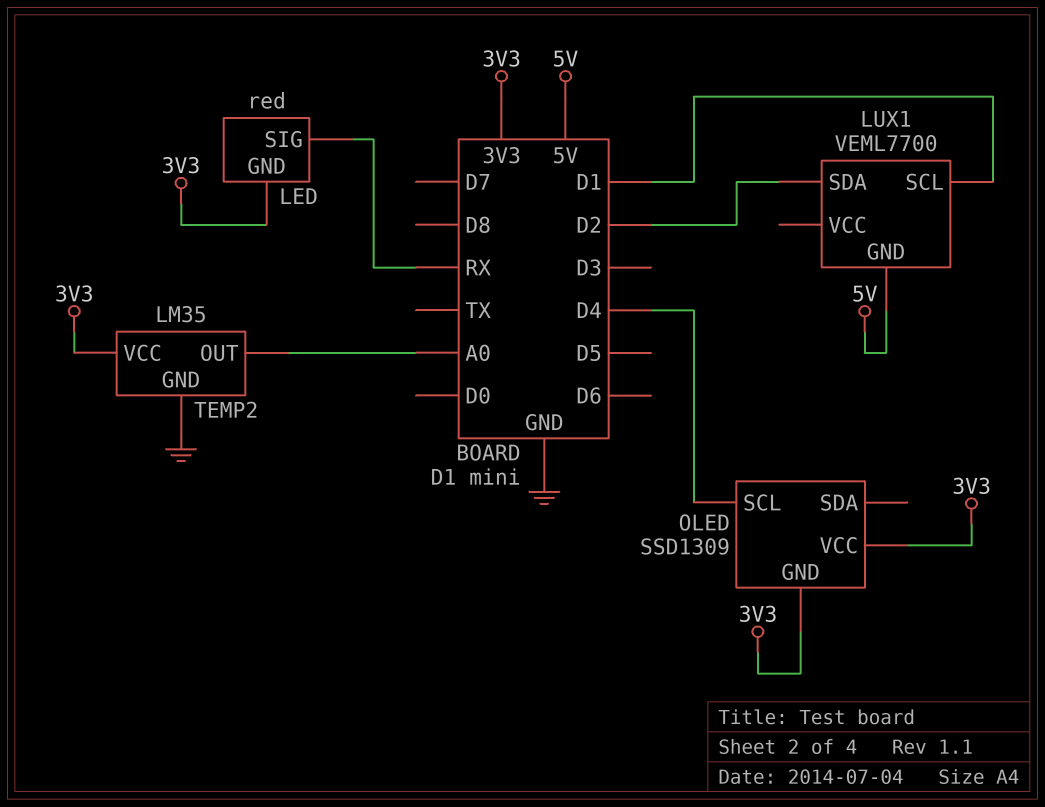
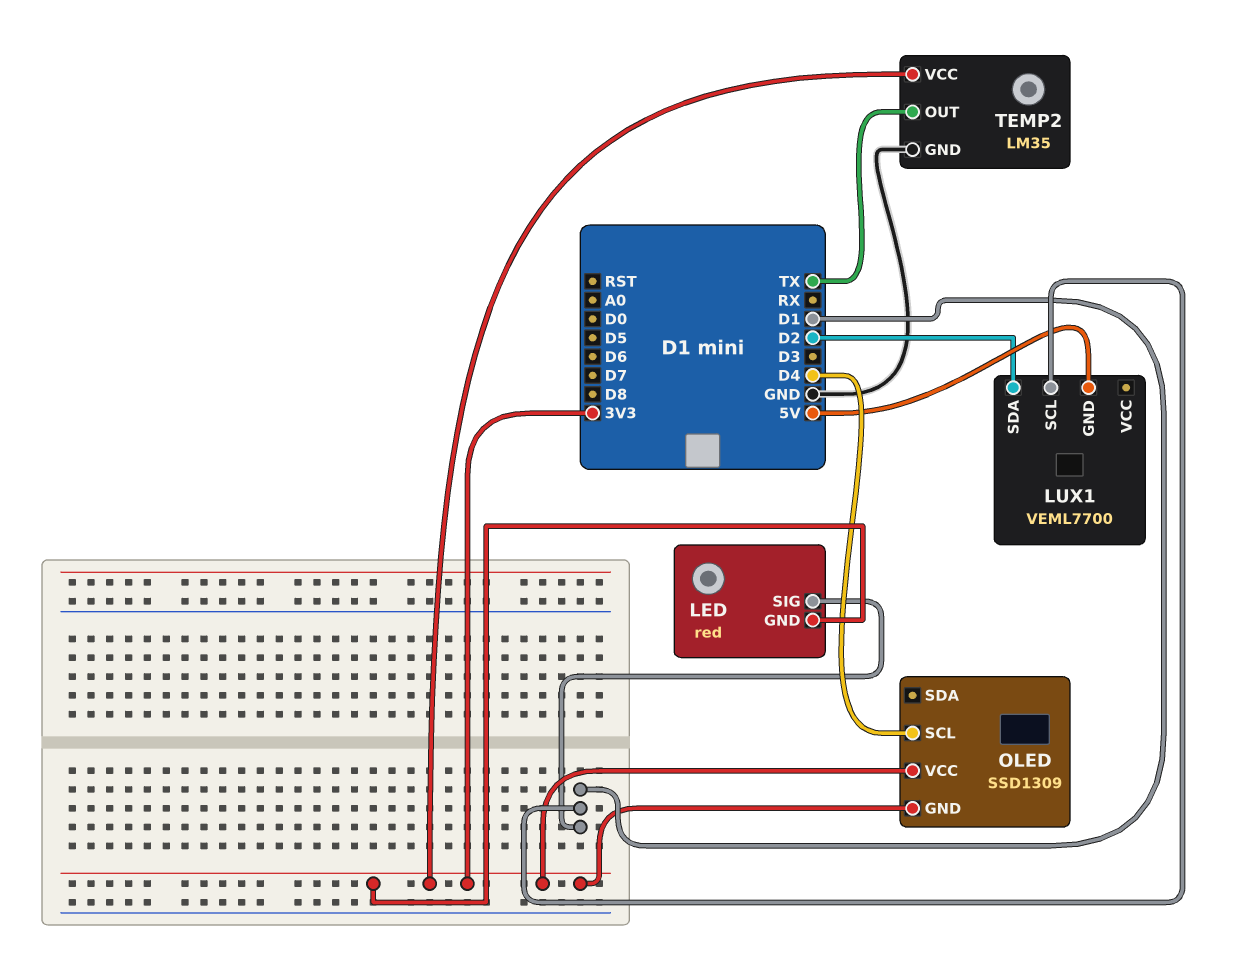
LED pin SIG: RX -> D1
TEMP2 pin OUT: A0 -> TX

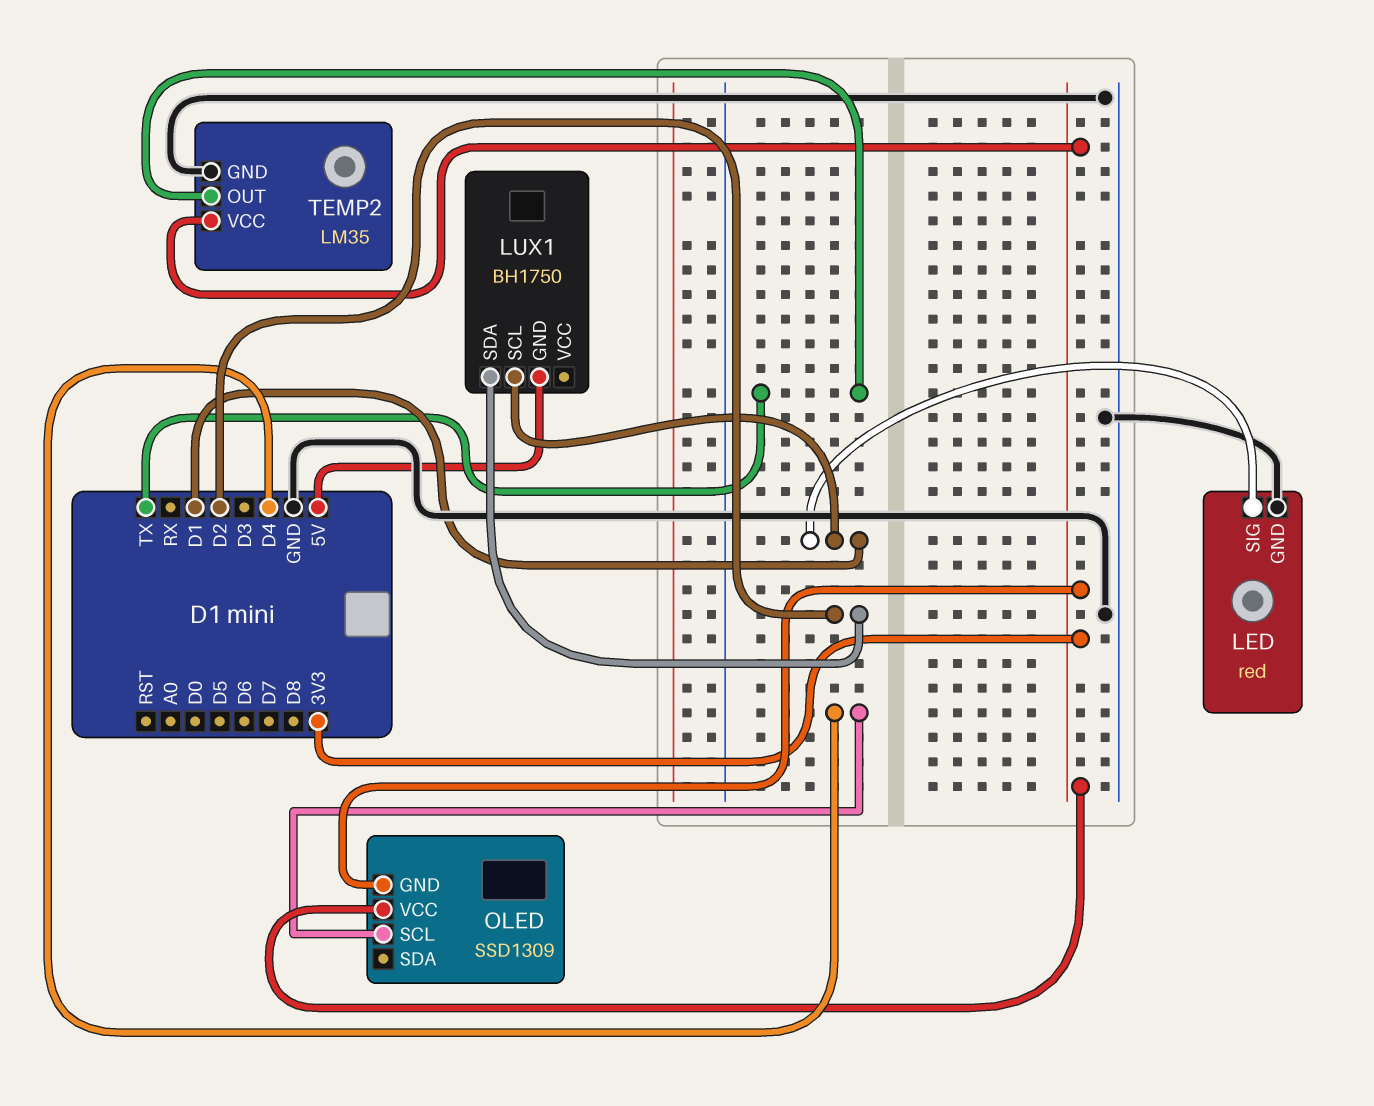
LED pin GND: 3V3 -> GND
LUX1: VEML7700 -> BH1750

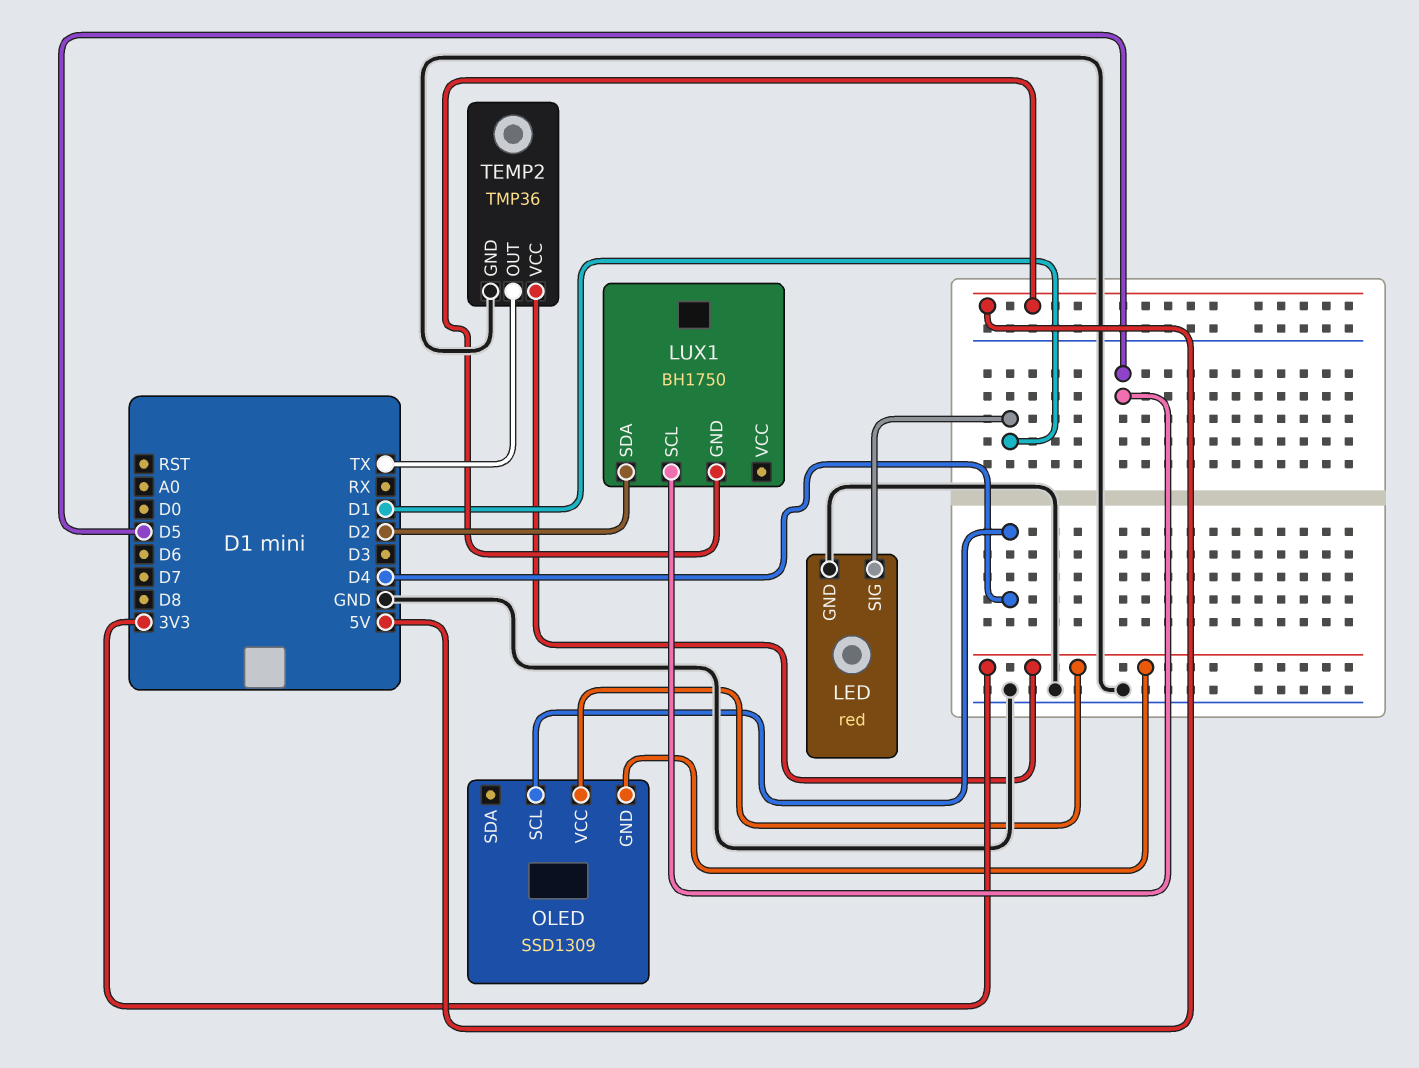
LUX1 pin SCL: D1 -> D5
TEMP2: LM35 -> TMP36

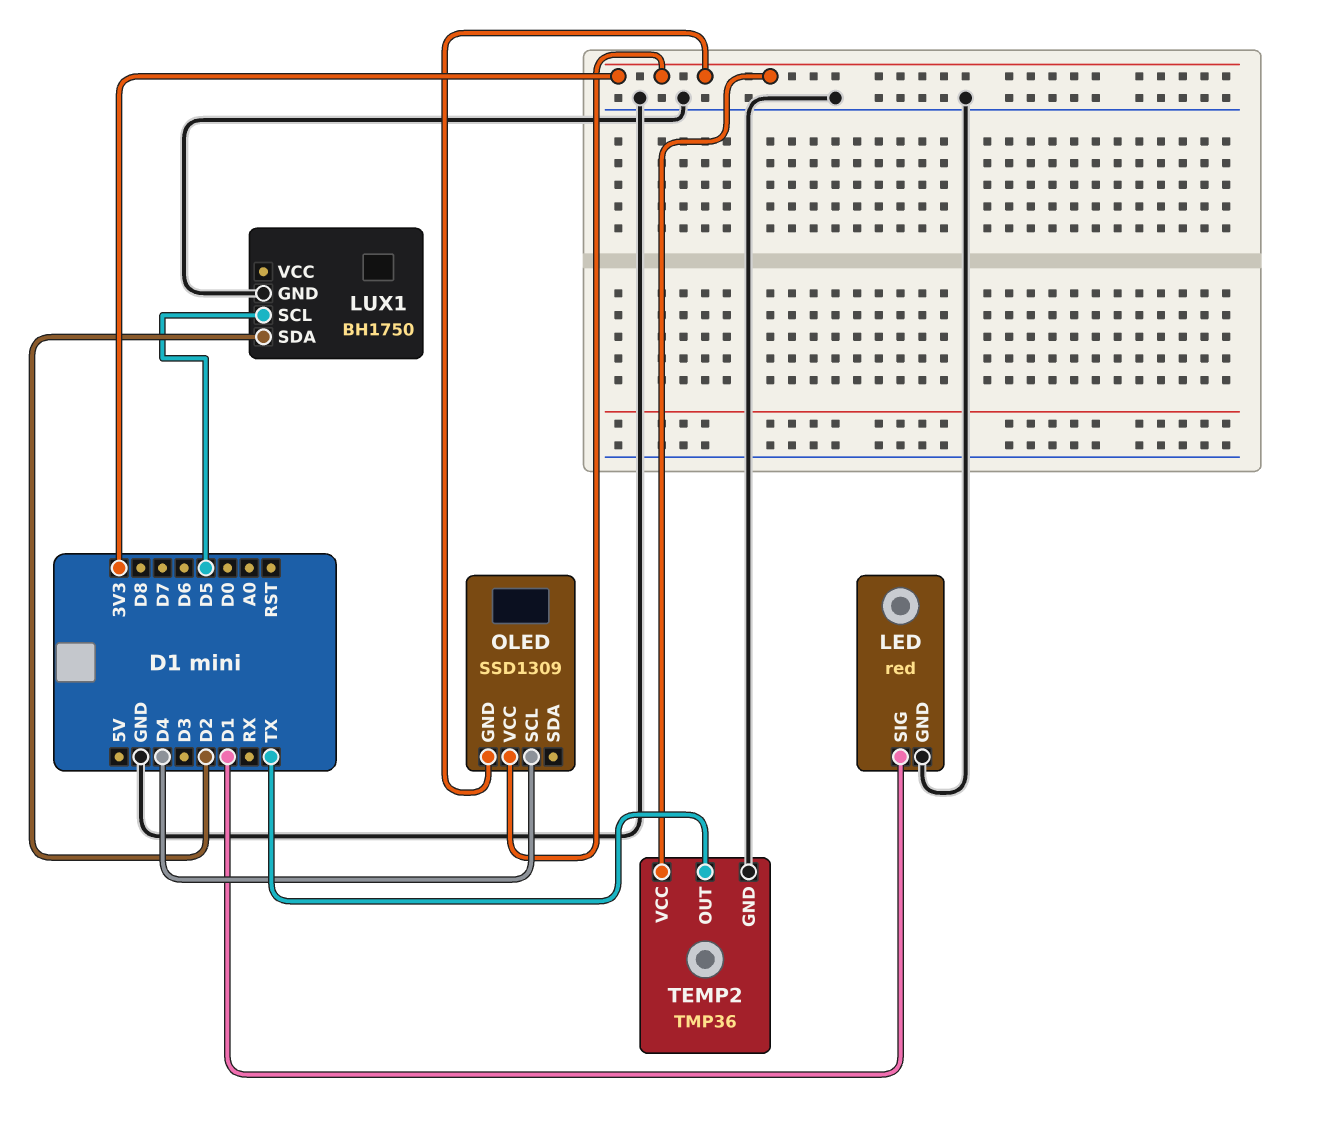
LUX1 pin GND: 5V -> GND

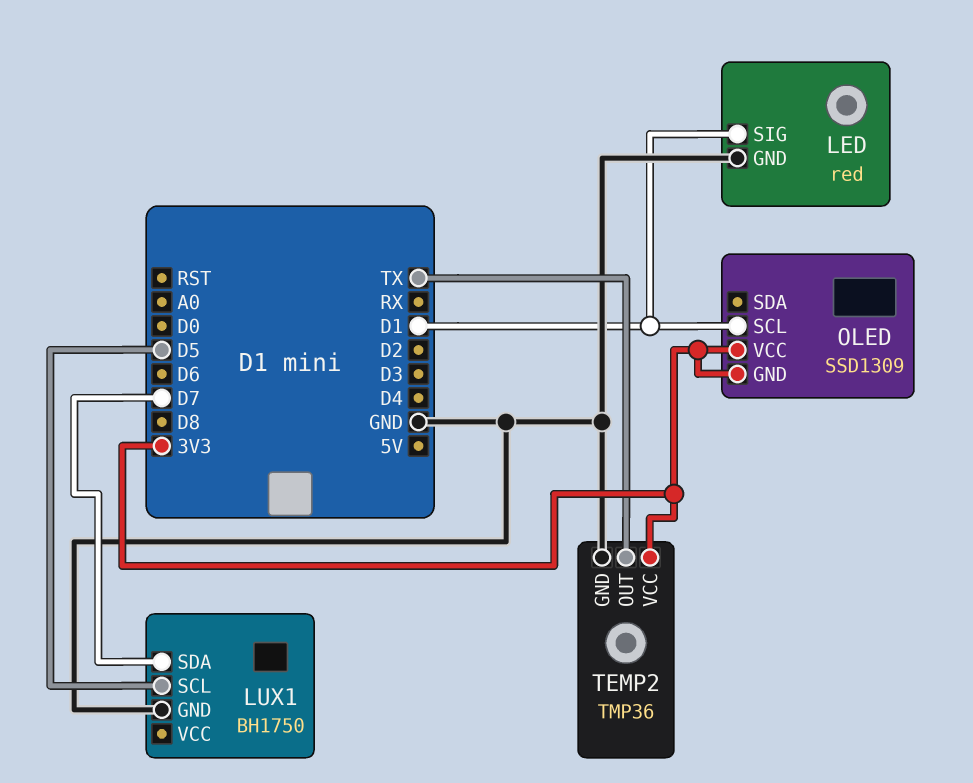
LUX1 pin SDA: D2 -> D7
OLED pin SCL: D4 -> D1

